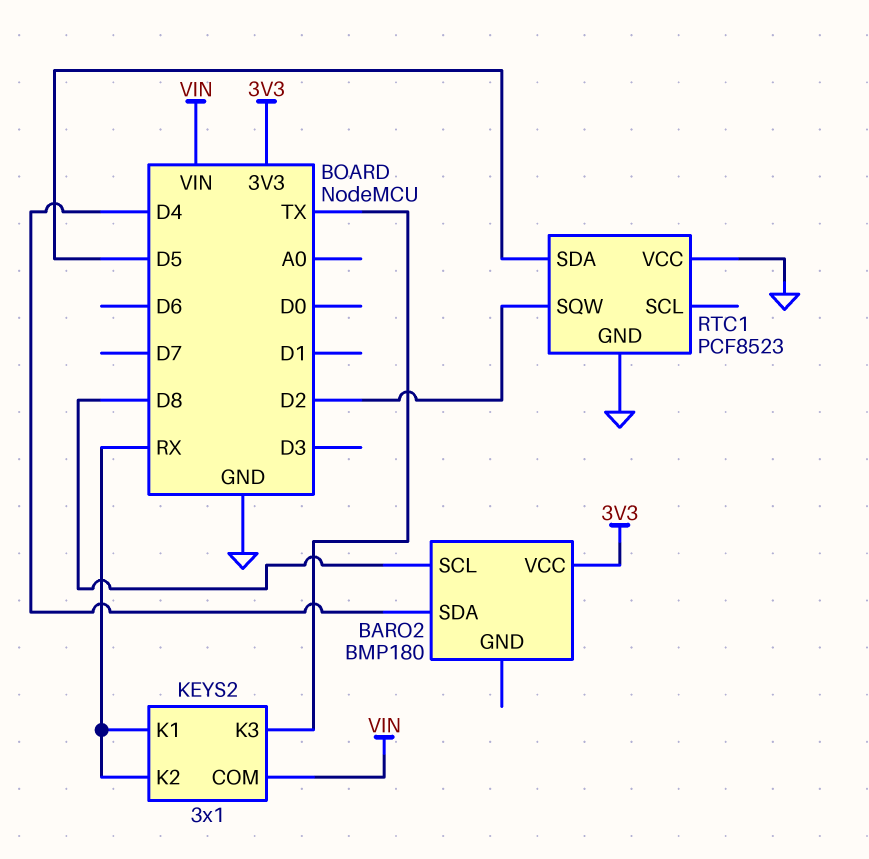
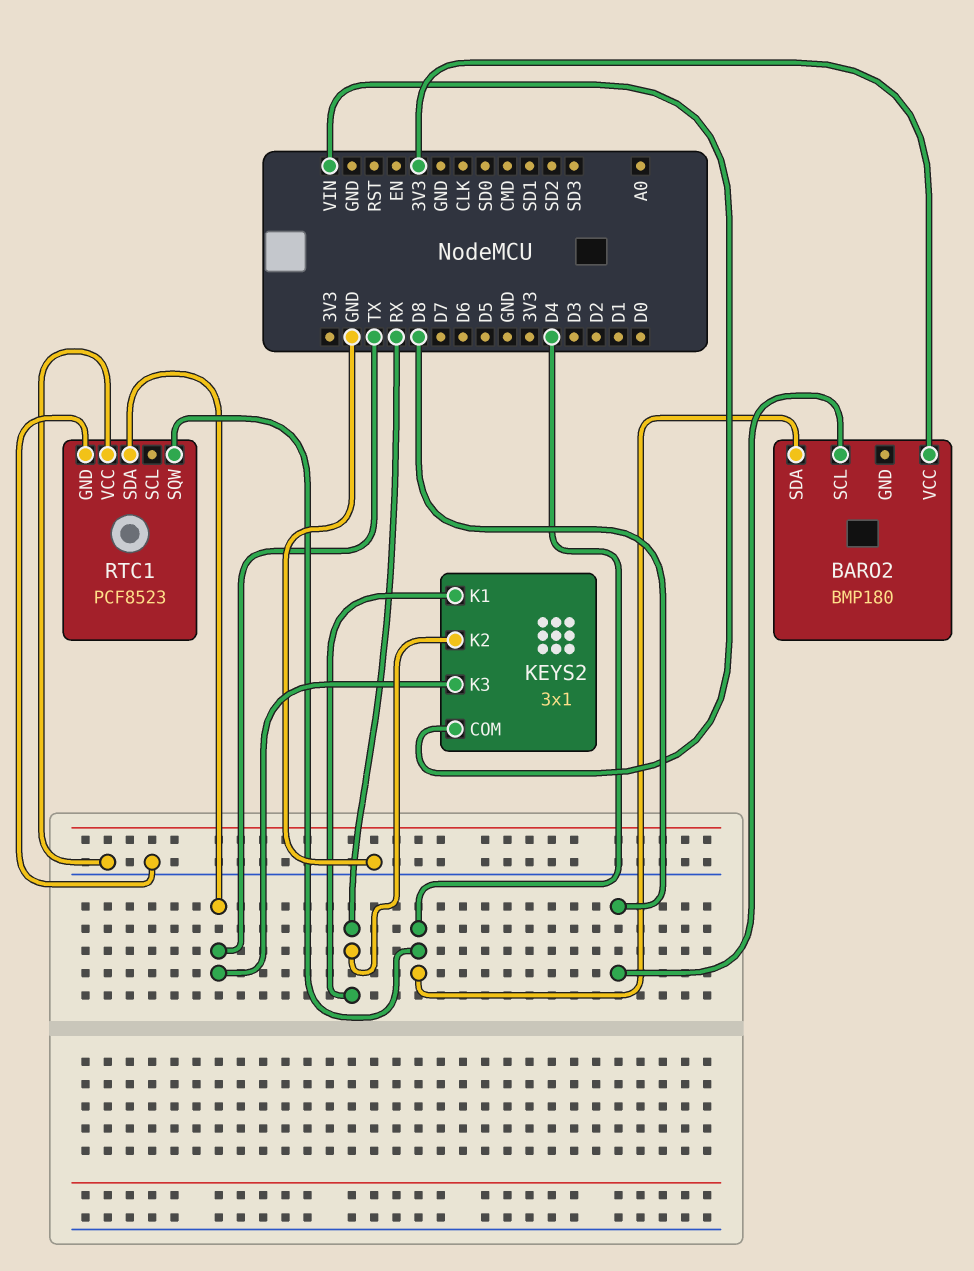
RTC1 pin SDA: D5 -> TX
RTC1 pin SQW: D2 -> D4

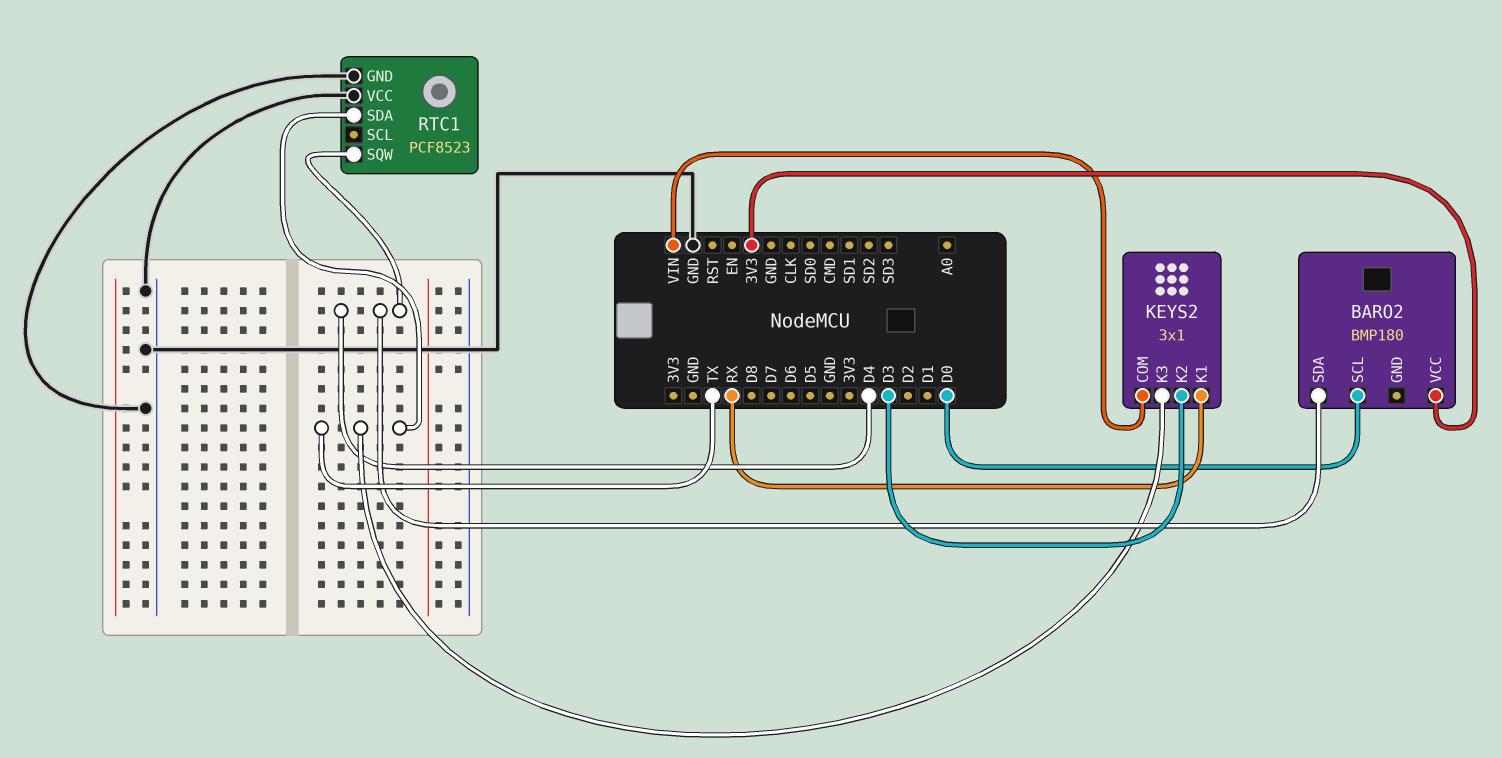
BARO2 pin SCL: D8 -> D0
KEYS2 pin K2: RX -> D3

